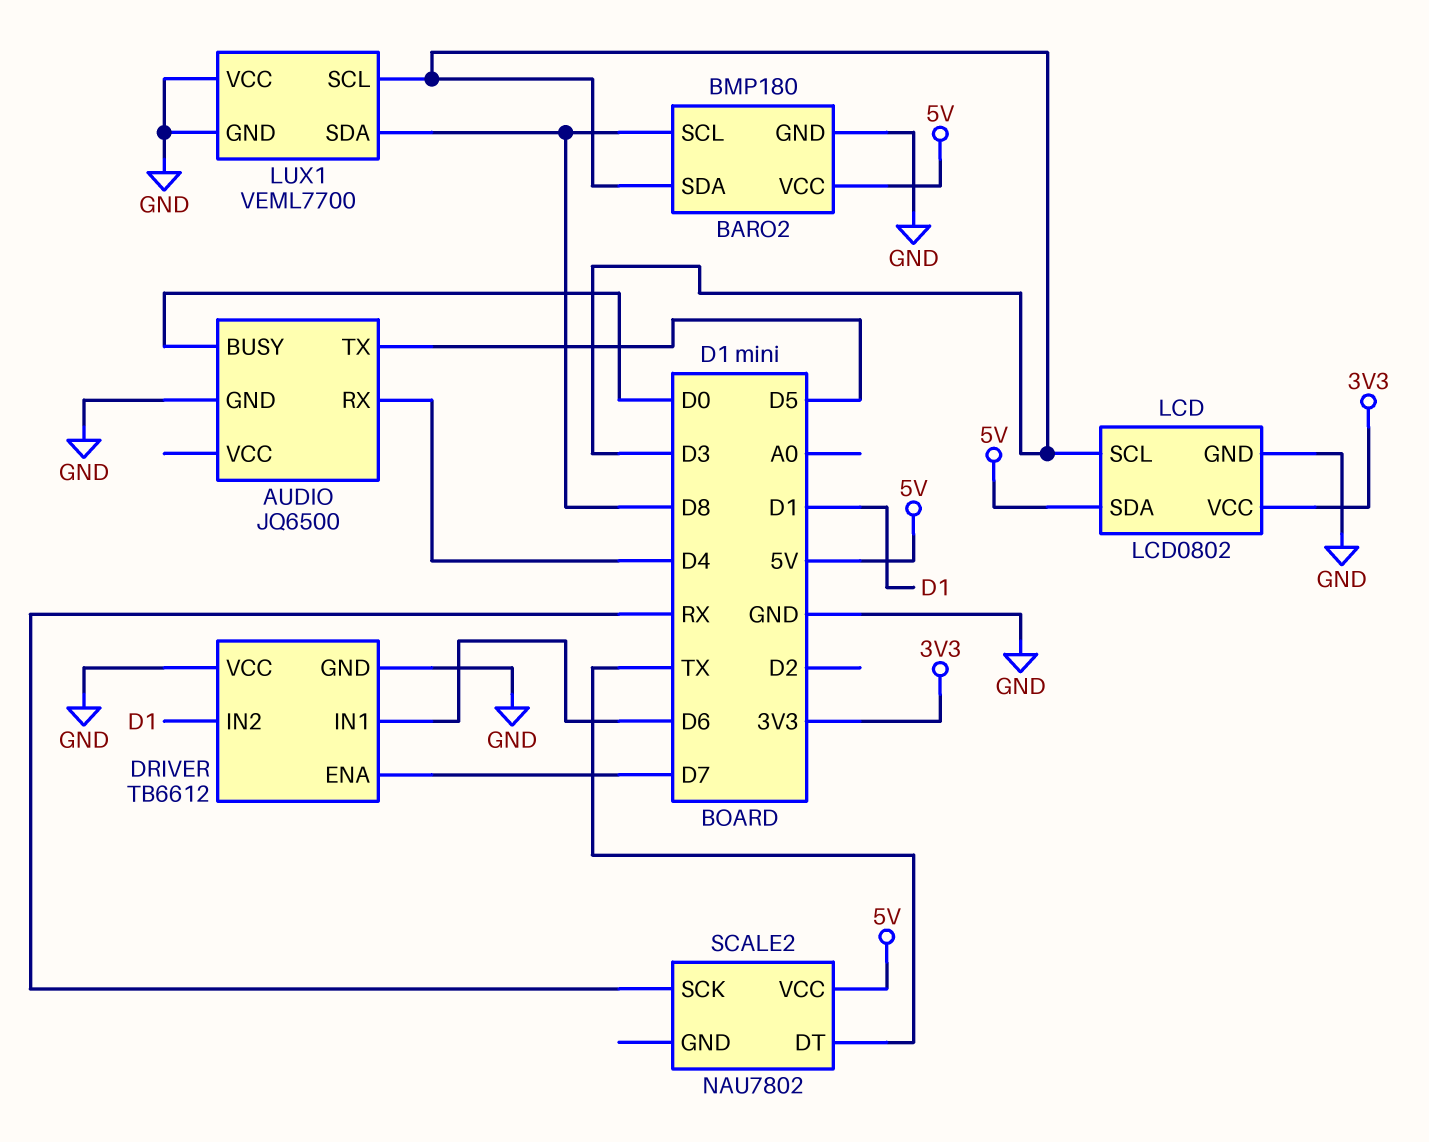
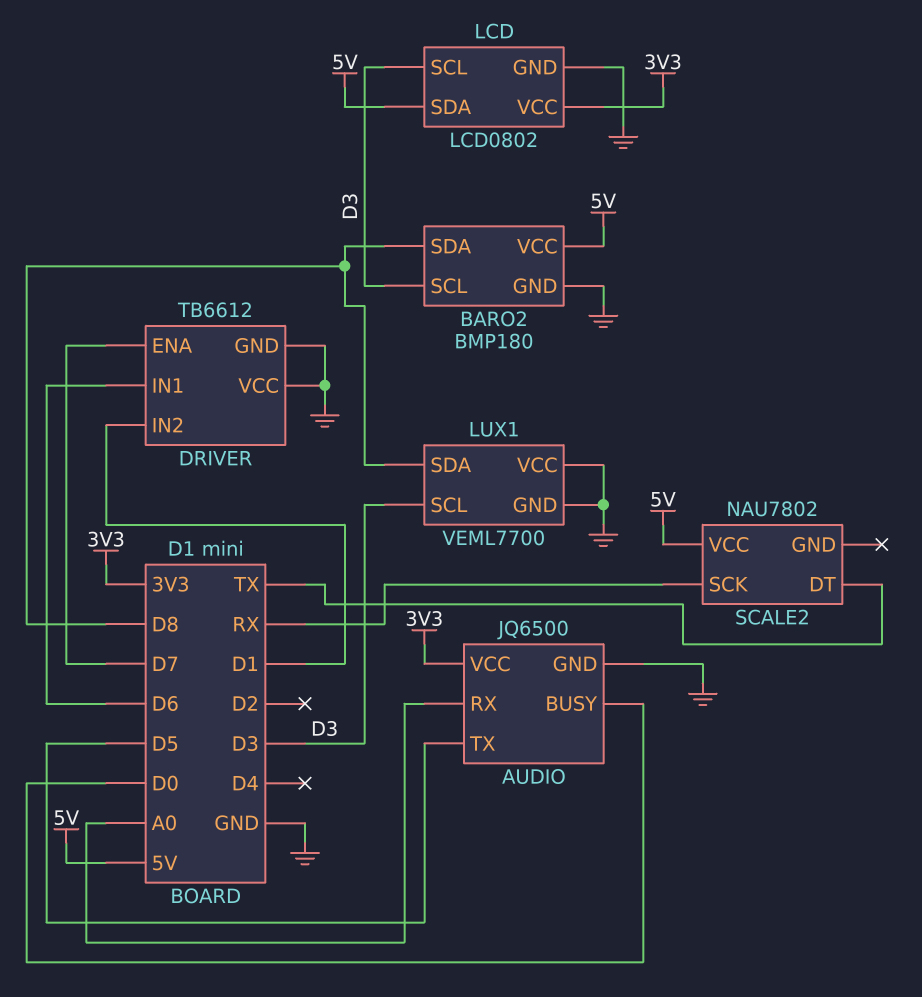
AUDIO pin RX: D4 -> A0
AUDIO pin VCC: none -> 3V3
BARO2 pin SCL: D8 -> D3
BARO2 pin SDA: D3 -> D8

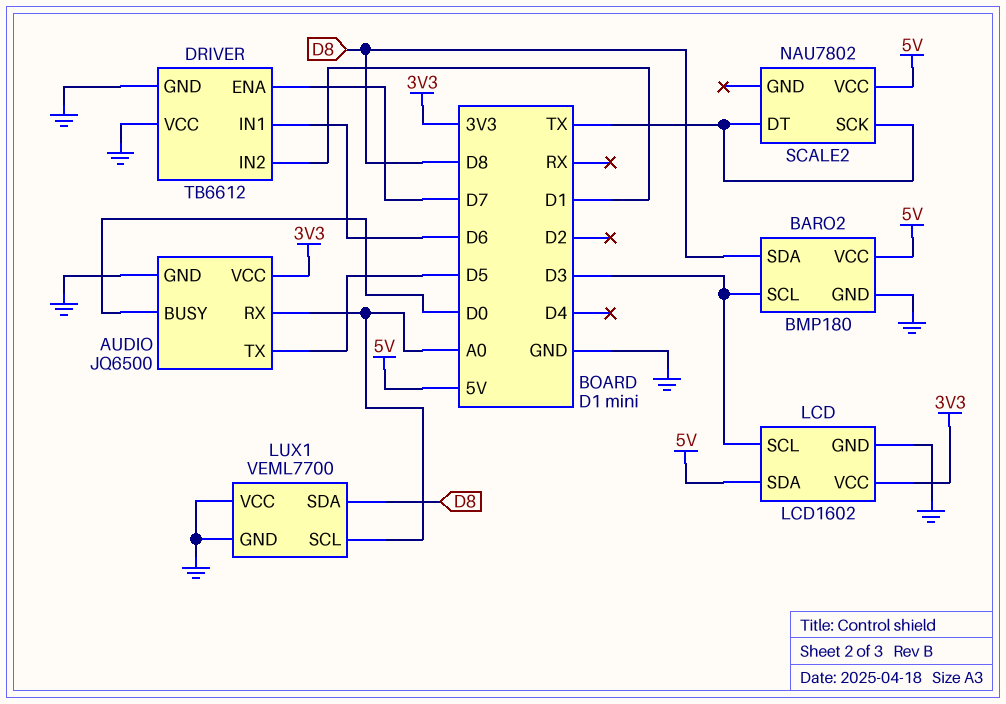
LCD: LCD0802 -> LCD1602
LUX1 pin SCL: D3 -> A0
SCALE2 pin SCK: RX -> TX

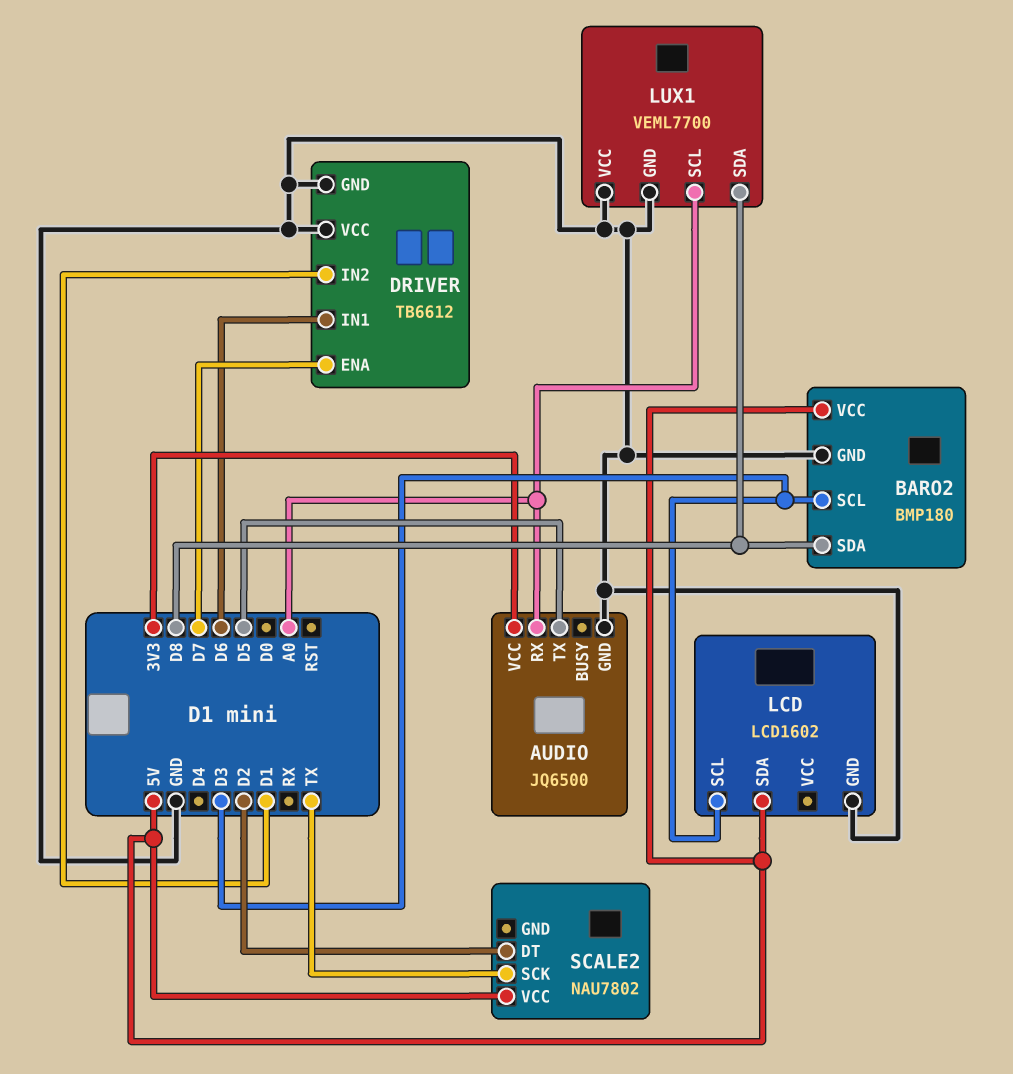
AUDIO pin BUSY: D0 -> none
LCD pin VCC: 3V3 -> none
SCALE2 pin DT: TX -> D2

